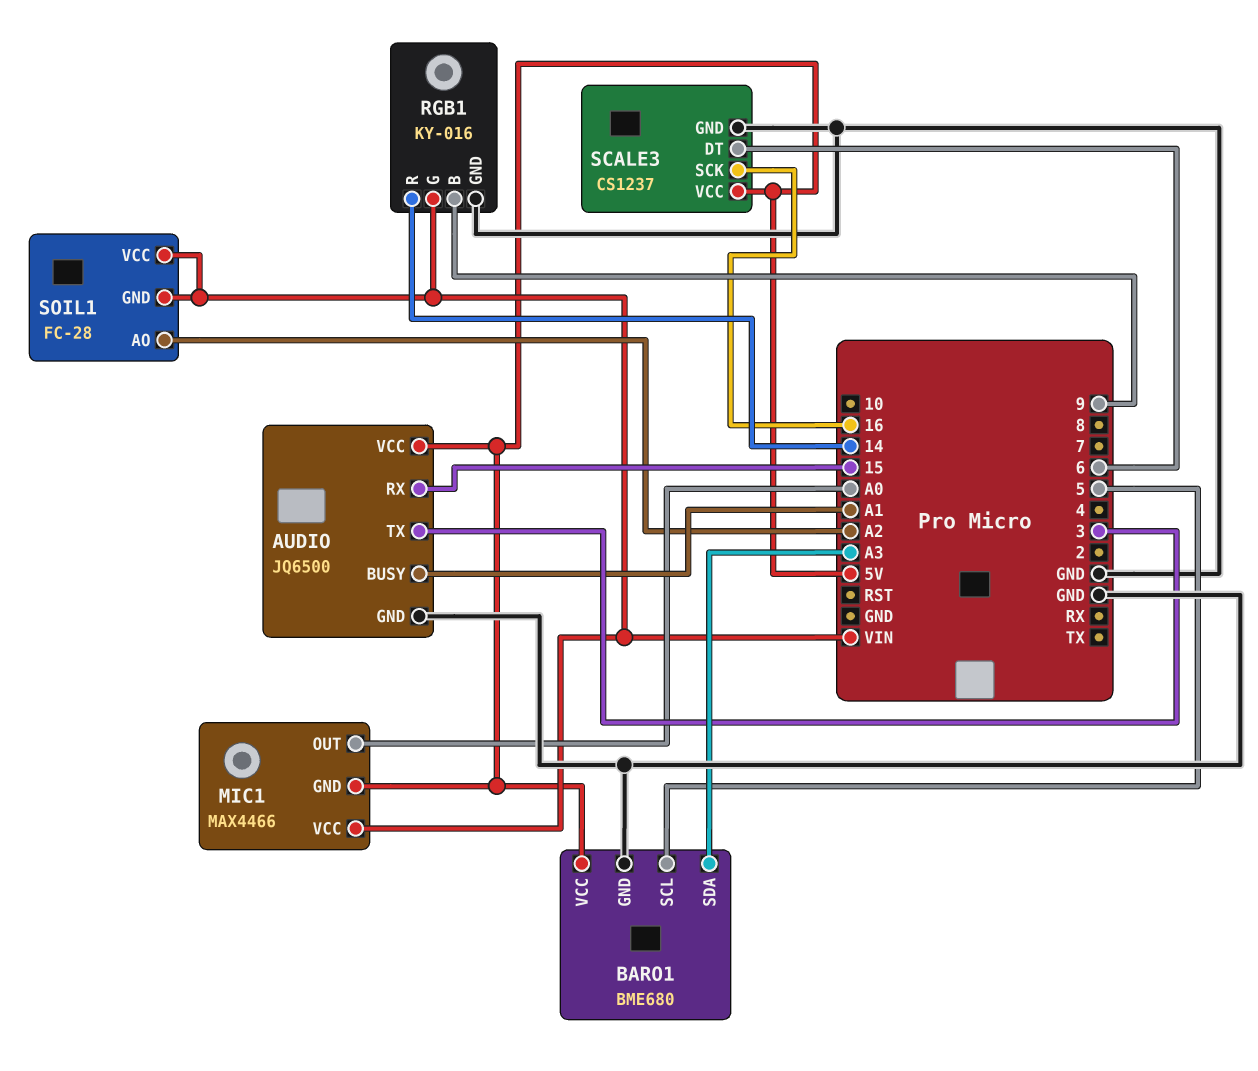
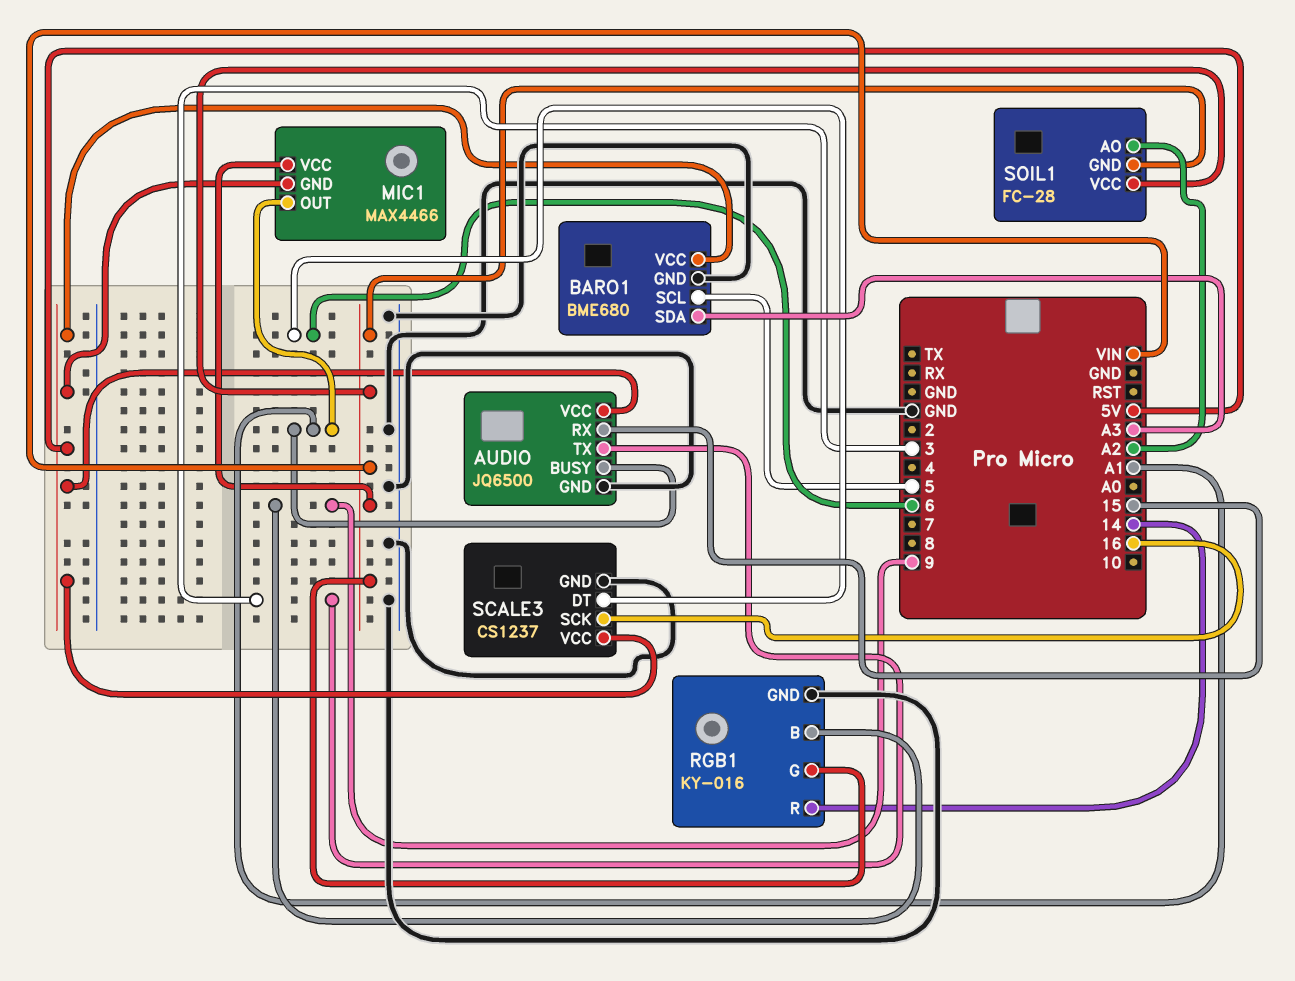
MIC1 pin OUT: A0 -> A1

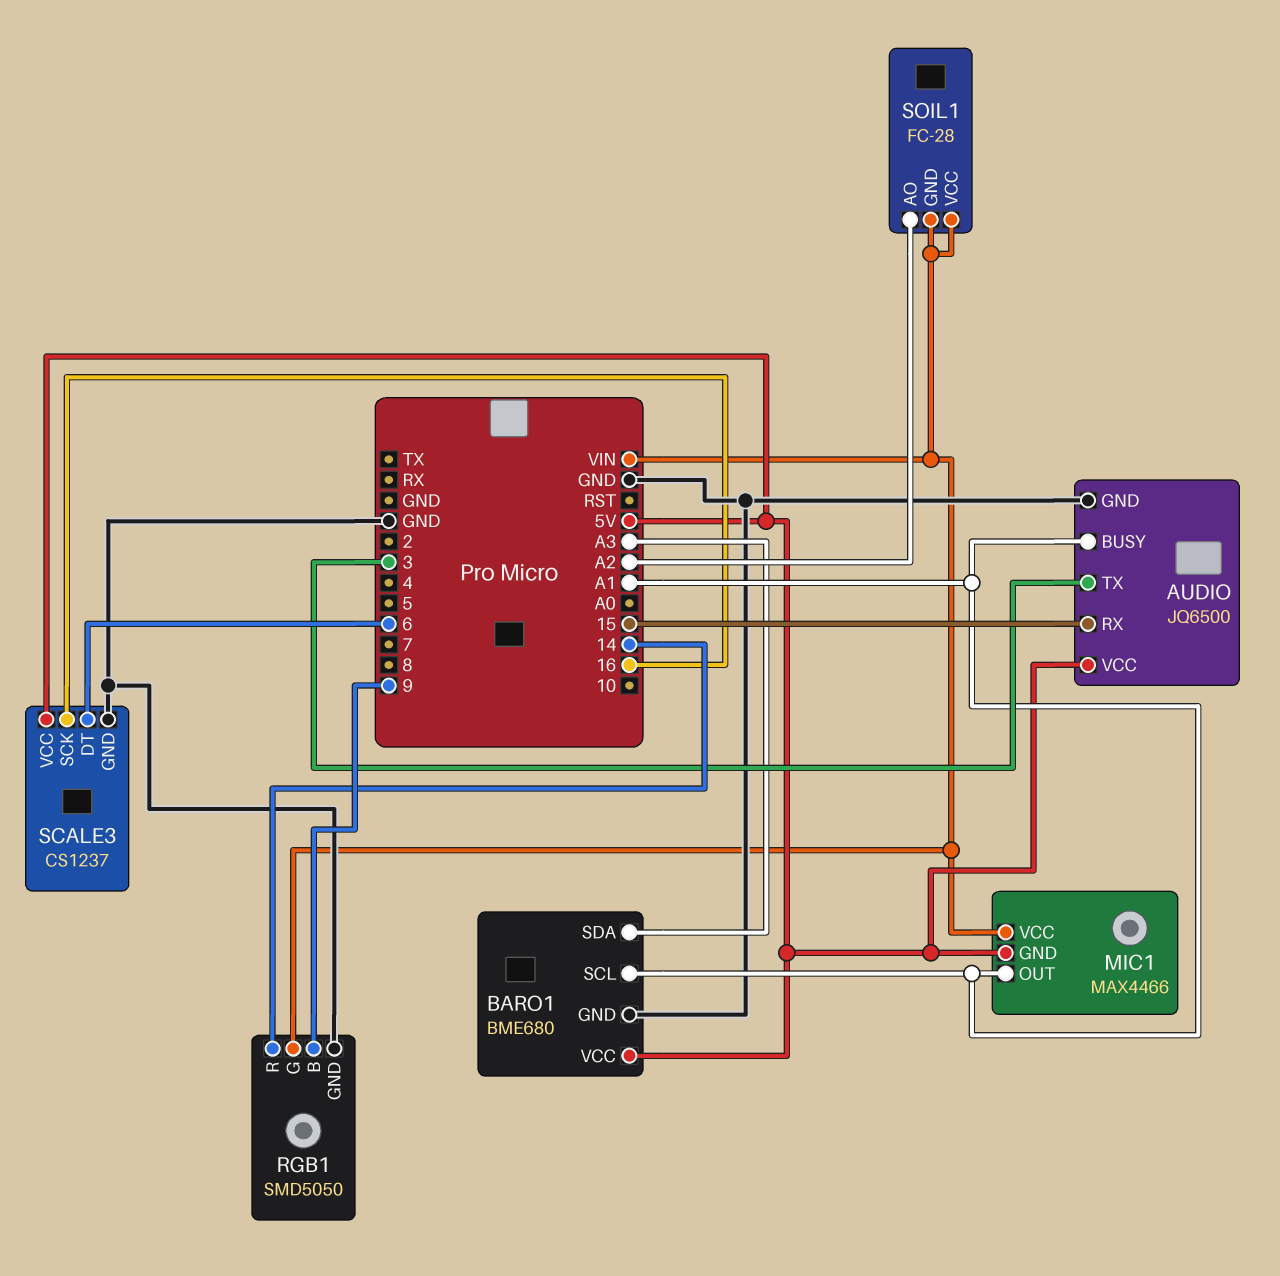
BARO1 pin SCL: 5 -> A1
RGB1: KY-016 -> SMD5050

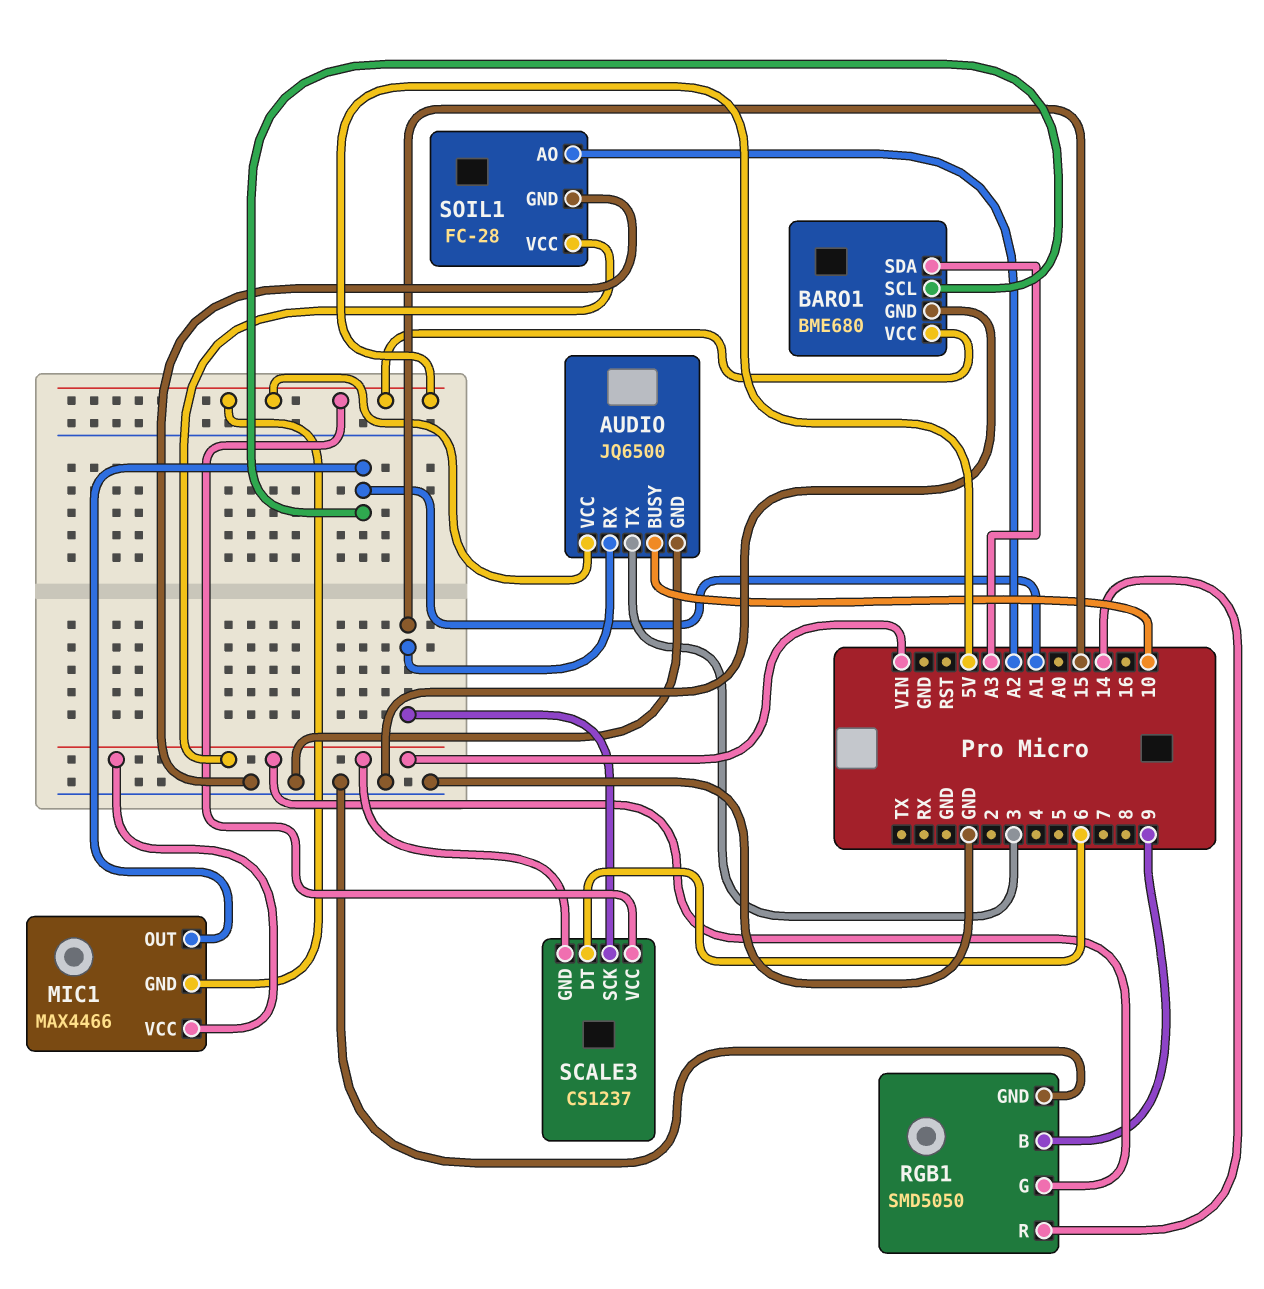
AUDIO pin BUSY: A1 -> 10
SCALE3 pin GND: GND -> VIN
SCALE3 pin SCK: 16 -> 15
SOIL1 pin GND: VIN -> GND

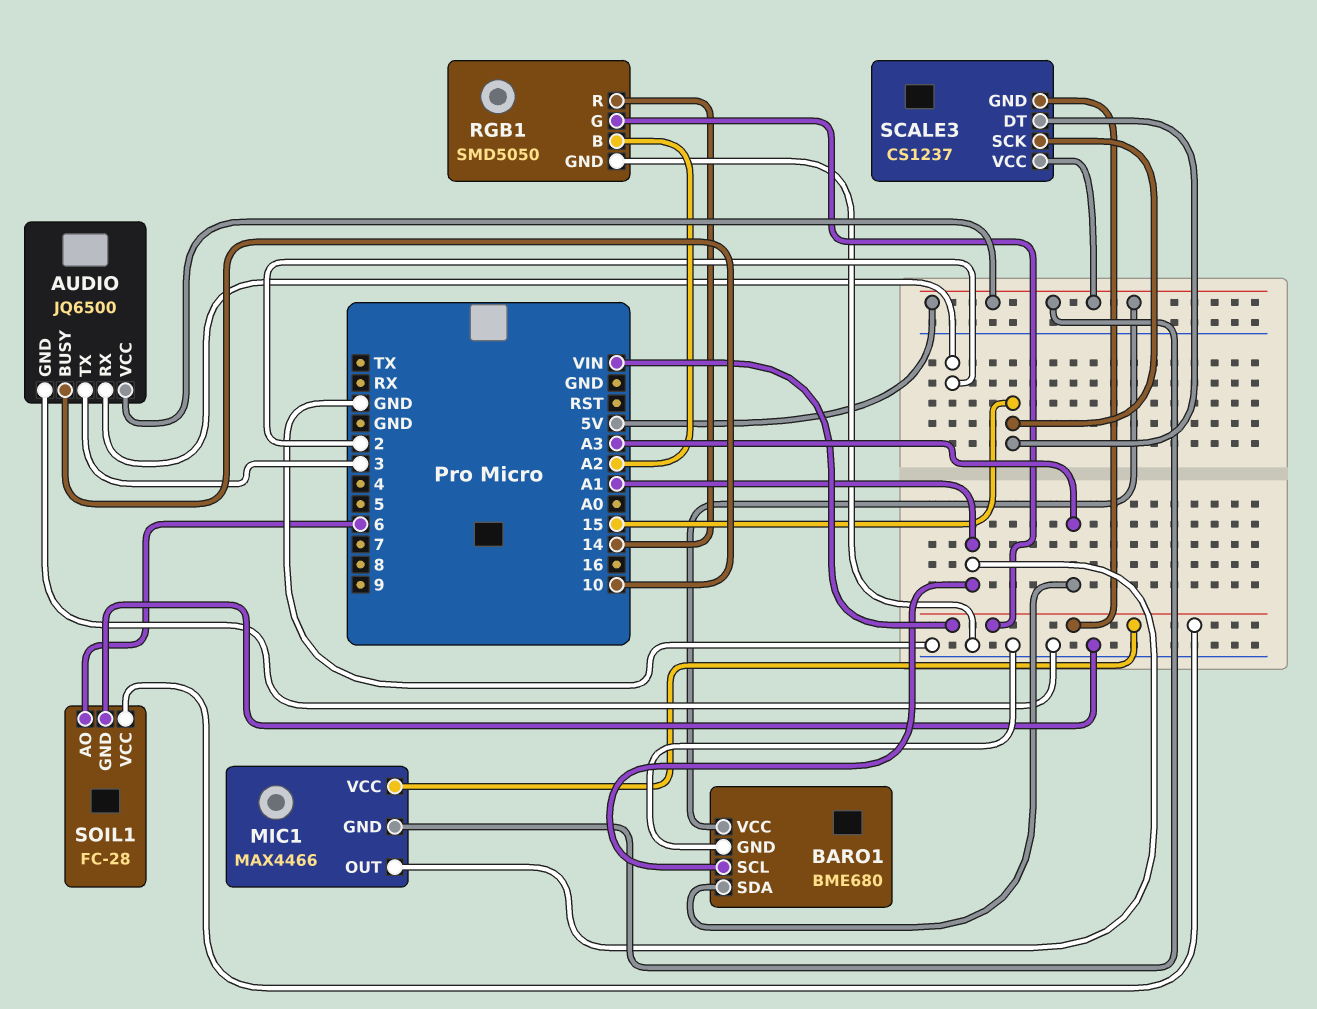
AUDIO pin RX: 15 -> 2
RGB1 pin B: 9 -> A2
SCALE3 pin DT: 6 -> 15
SOIL1 pin AO: A2 -> 6

